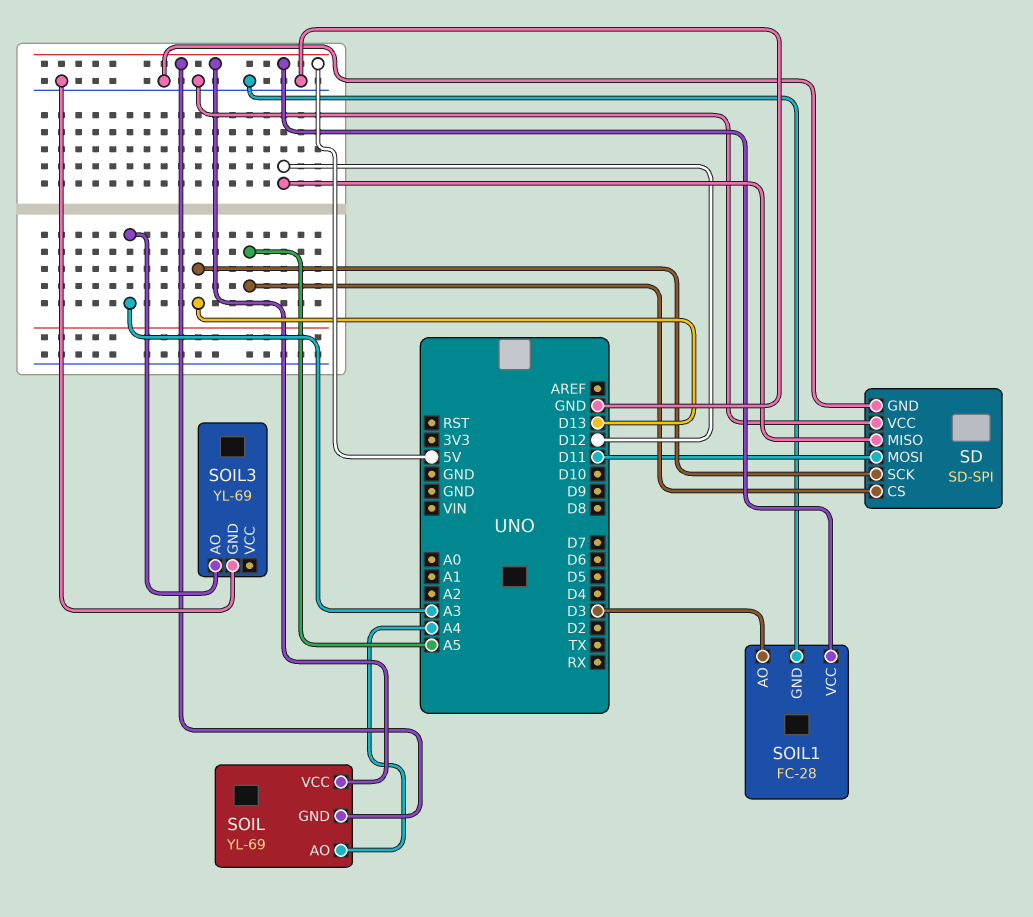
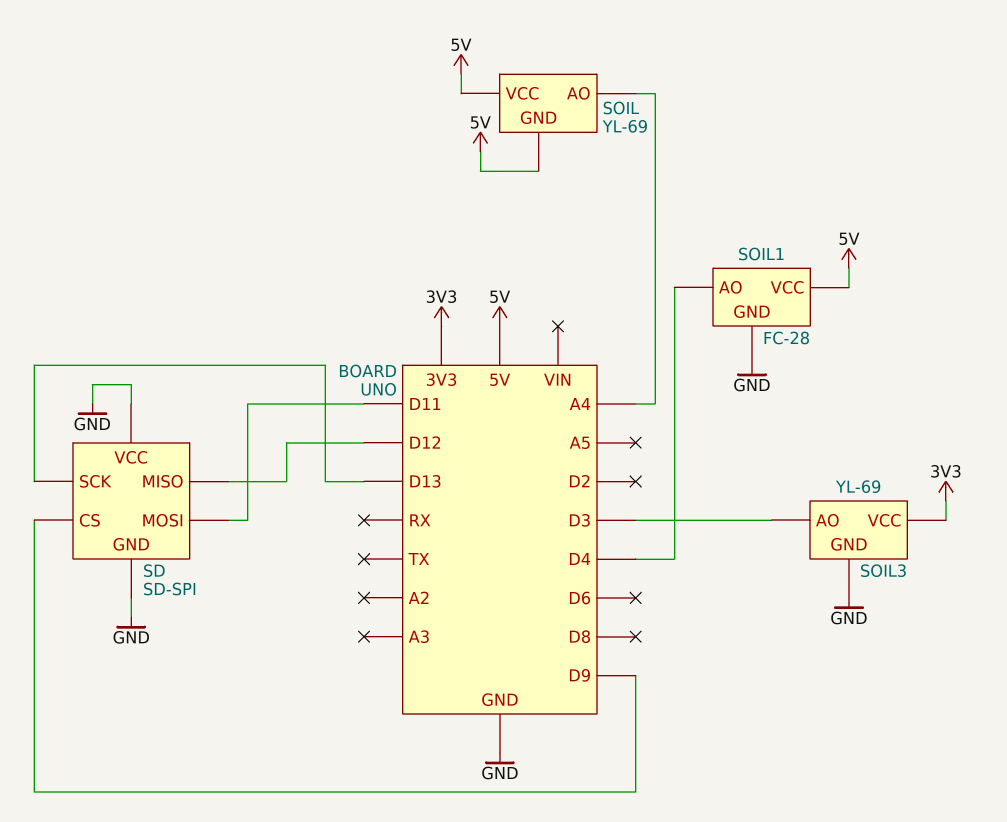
SD pin CS: A5 -> D9
SOIL1 pin AO: D3 -> D4
SOIL3 pin AO: A3 -> D3
SOIL3 pin VCC: none -> 3V3

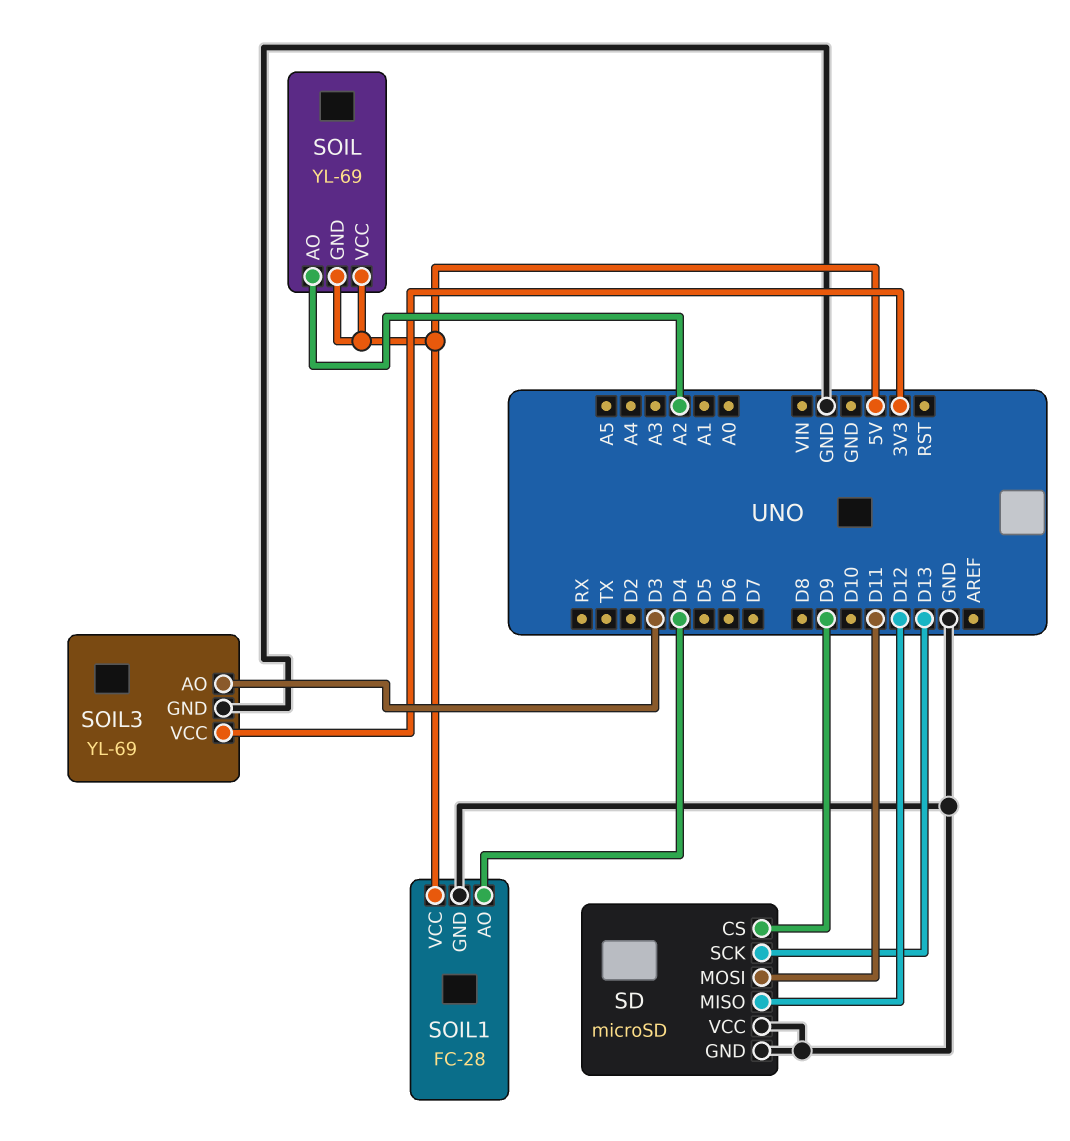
SD: SD-SPI -> microSD
SOIL pin AO: A4 -> A2

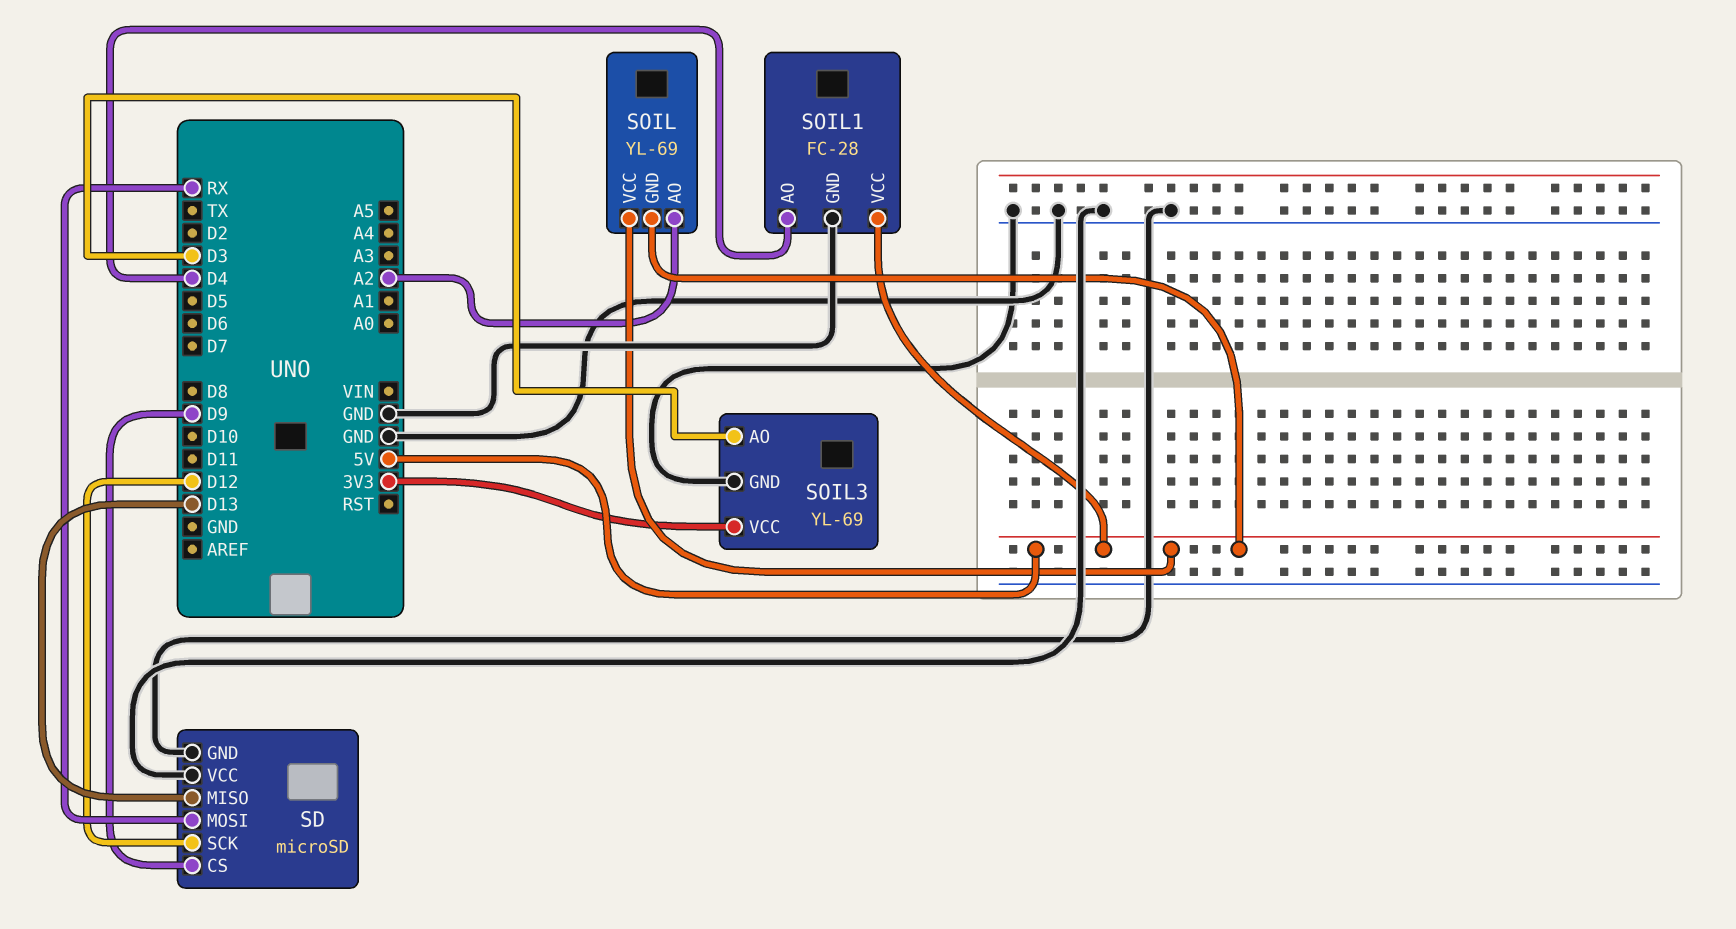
SD pin MISO: D12 -> D13
SD pin MOSI: D11 -> RX
SD pin SCK: D13 -> D12

